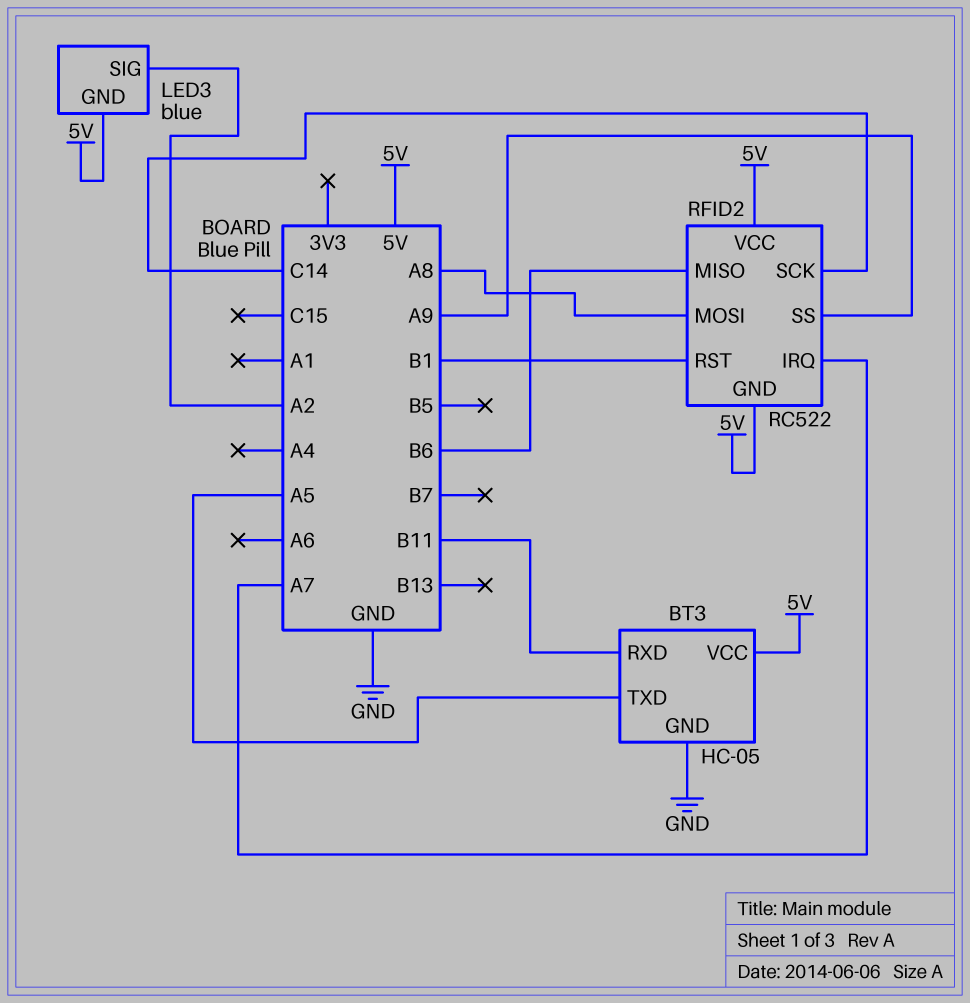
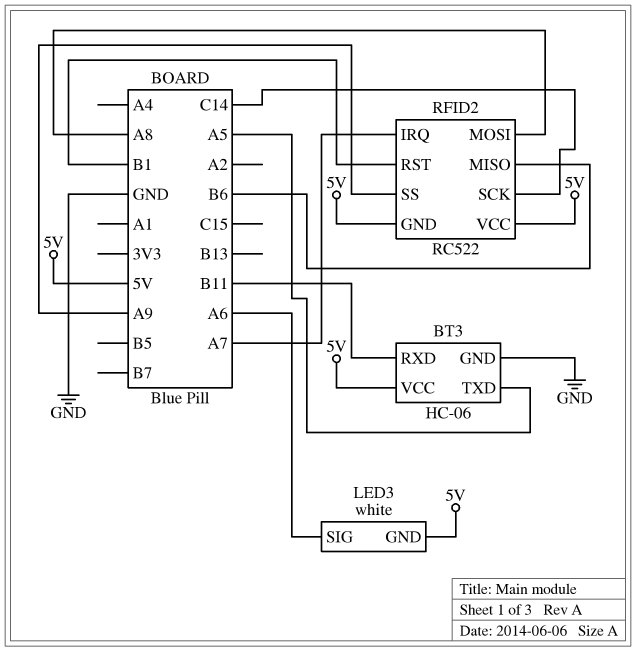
BT3: HC-05 -> HC-06
LED3: blue -> white
LED3 pin SIG: A2 -> A6

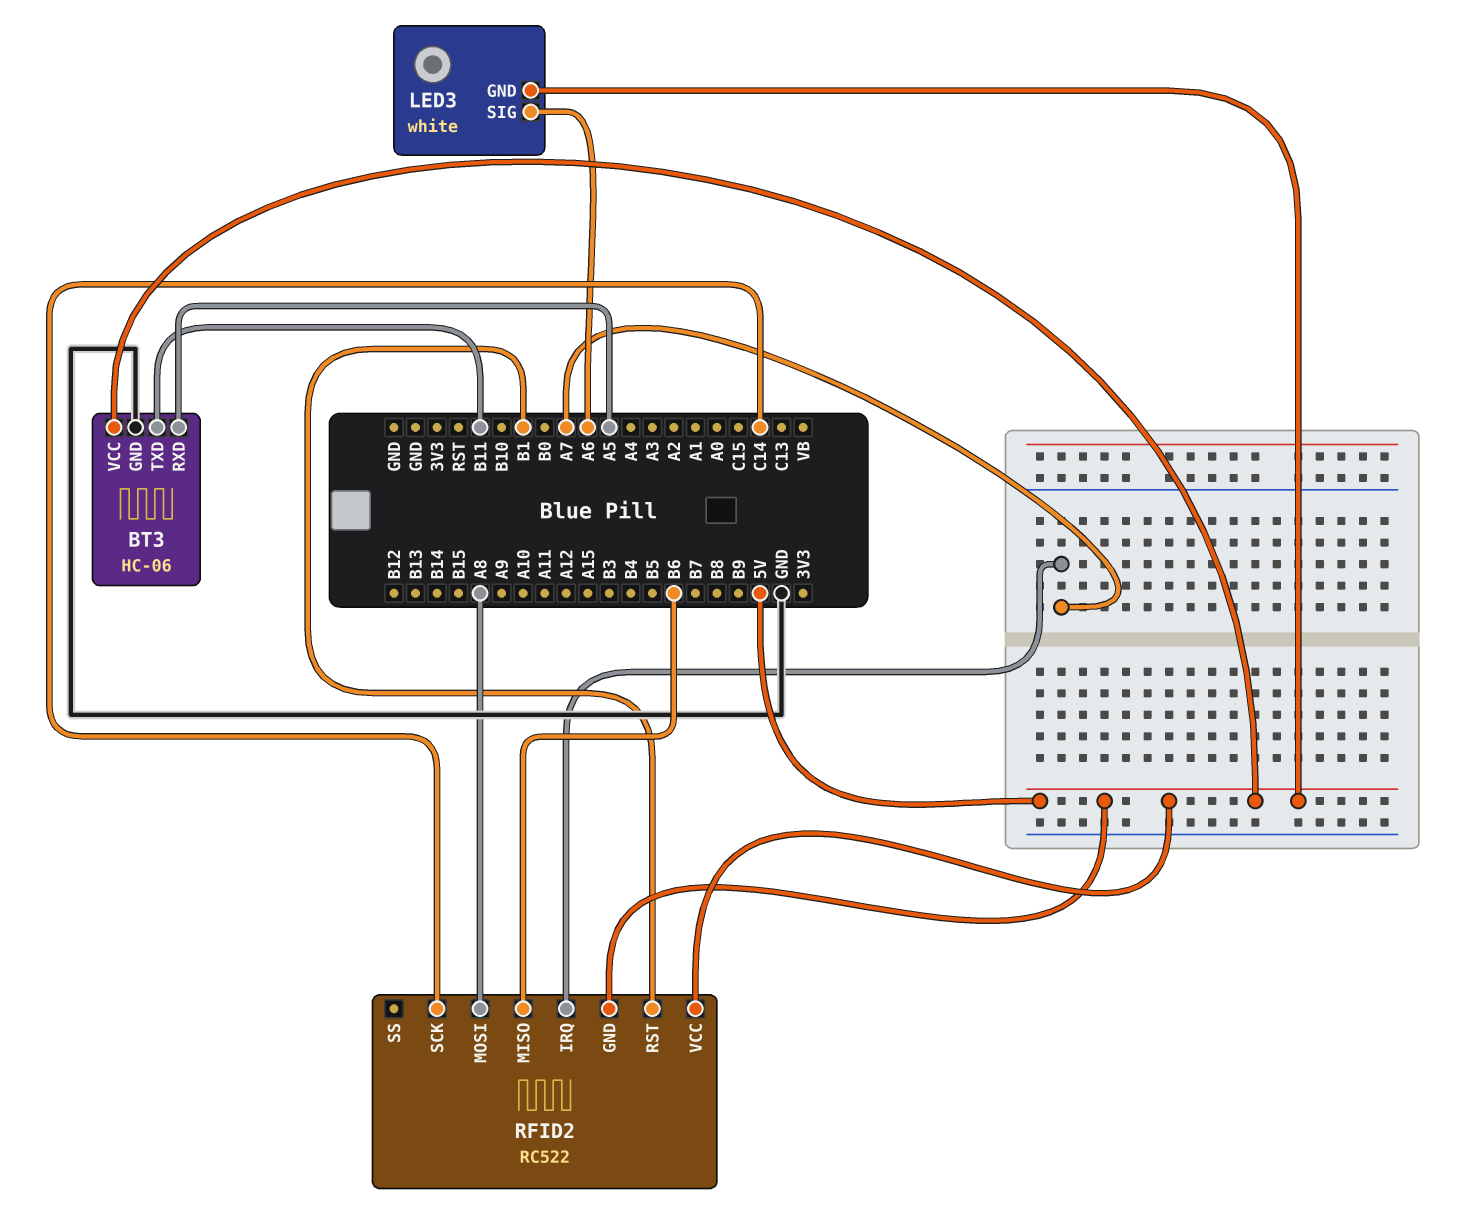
BT3 pin RXD: B11 -> A5
BT3 pin TXD: A5 -> B11
RFID2 pin SS: A9 -> none

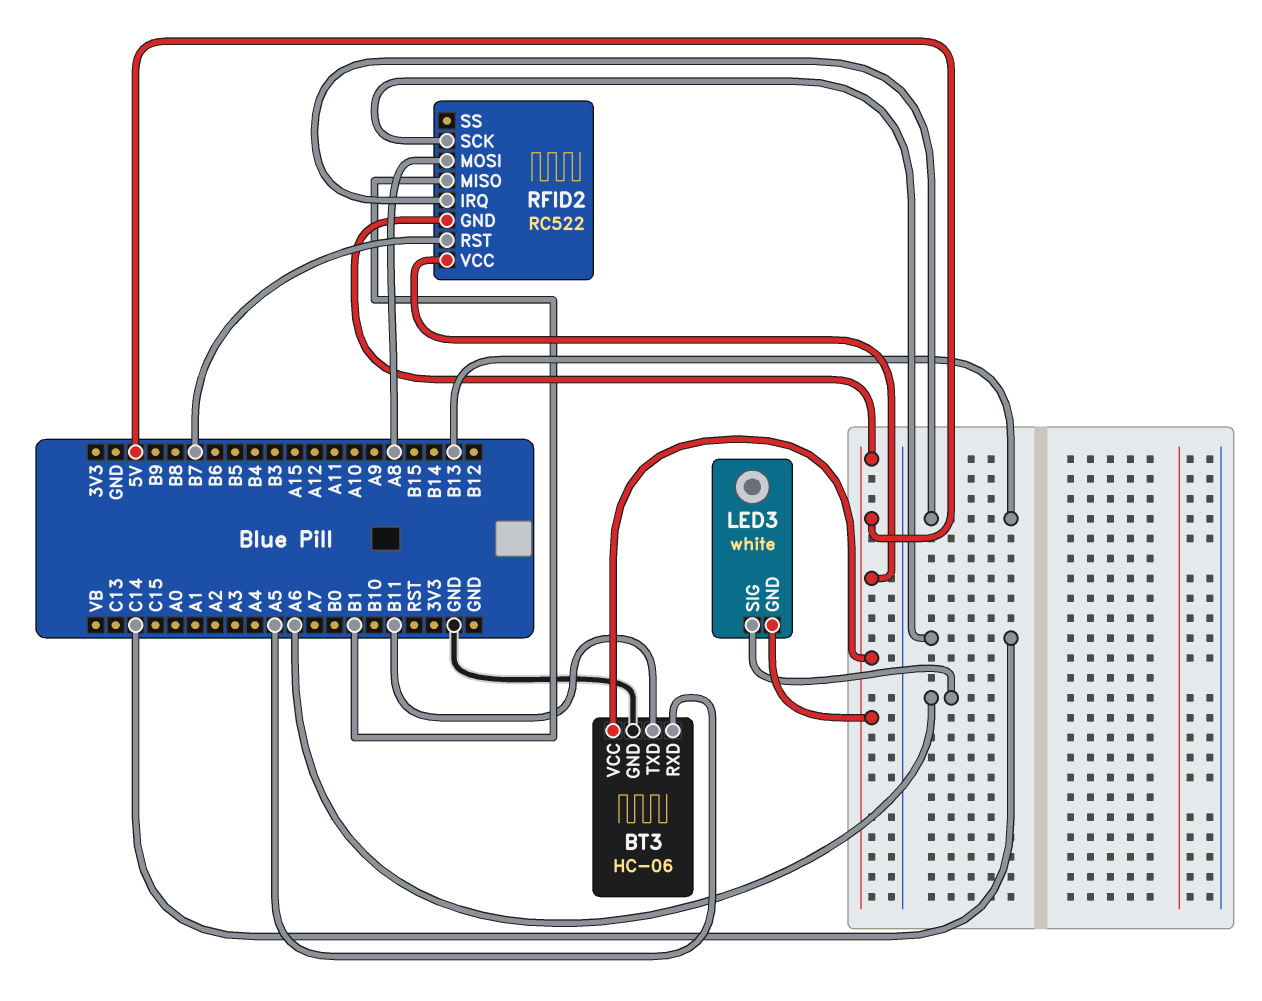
RFID2 pin IRQ: A7 -> B13
RFID2 pin MISO: B6 -> B1
RFID2 pin RST: B1 -> B7

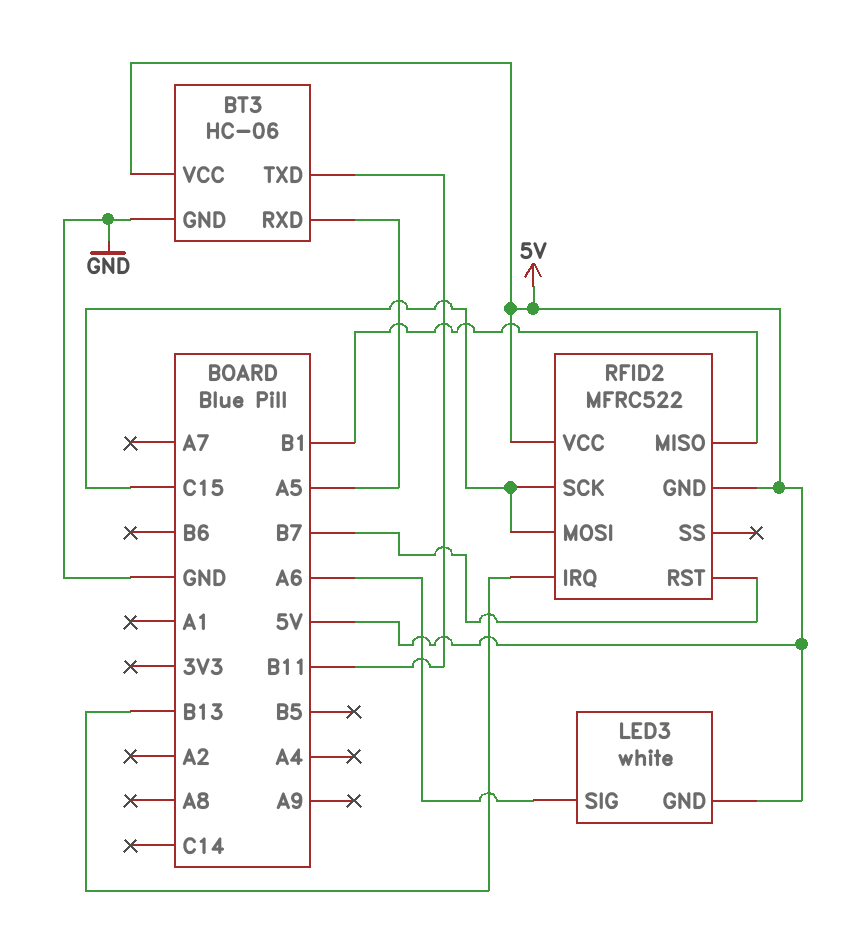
RFID2: RC522 -> MFRC522
RFID2 pin MOSI: A8 -> C15
RFID2 pin SCK: C14 -> C15

